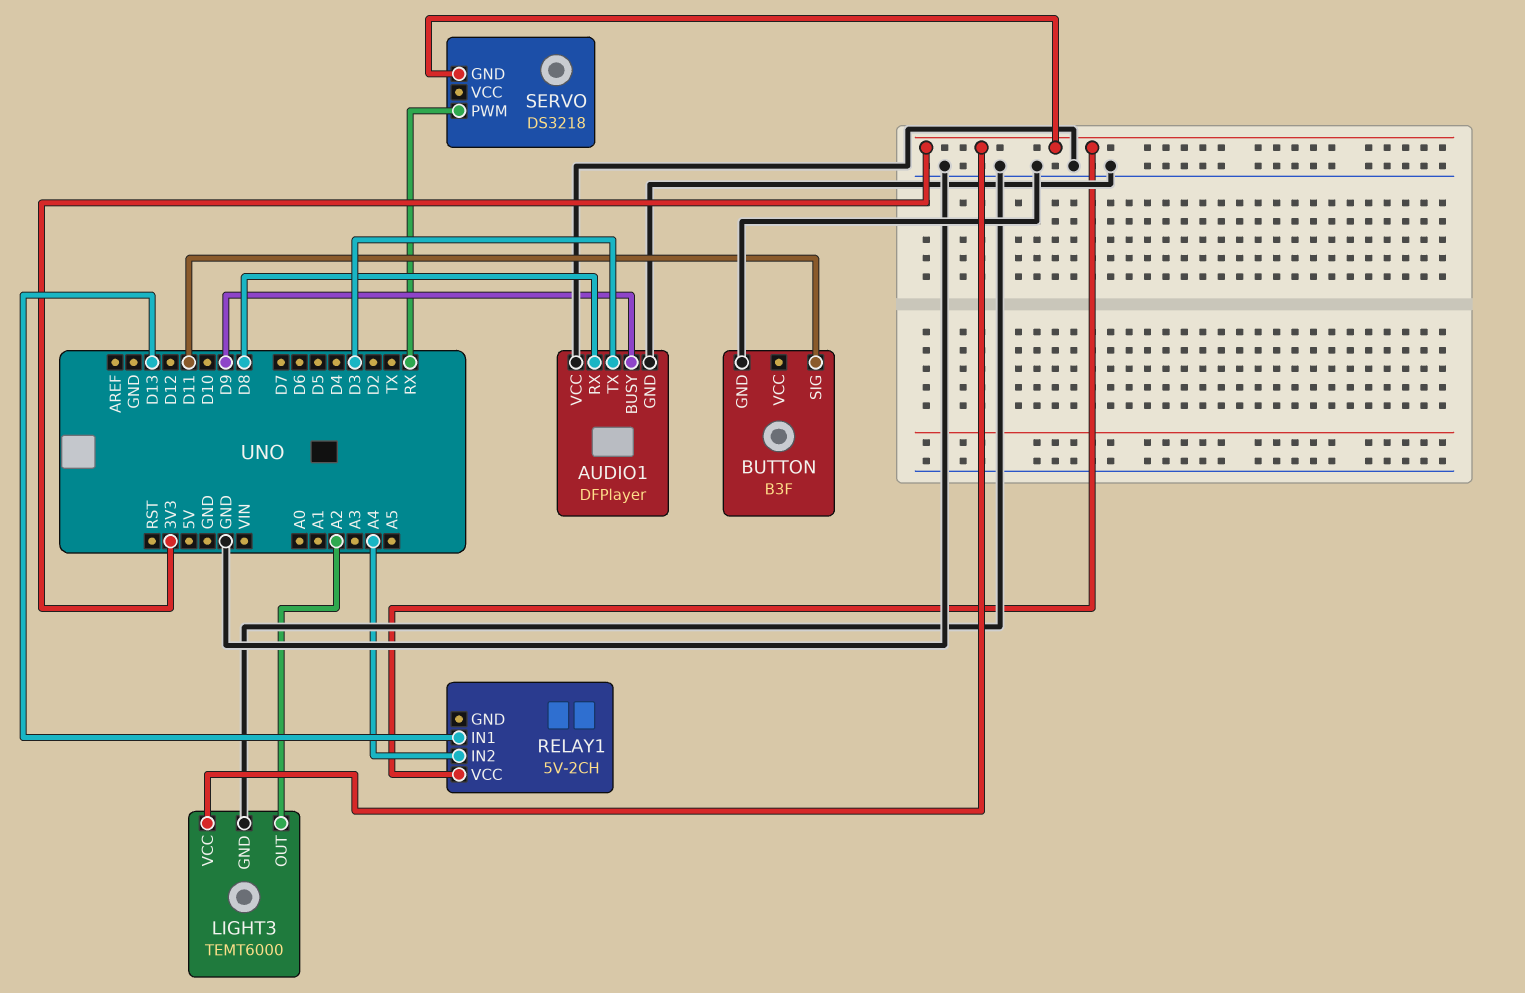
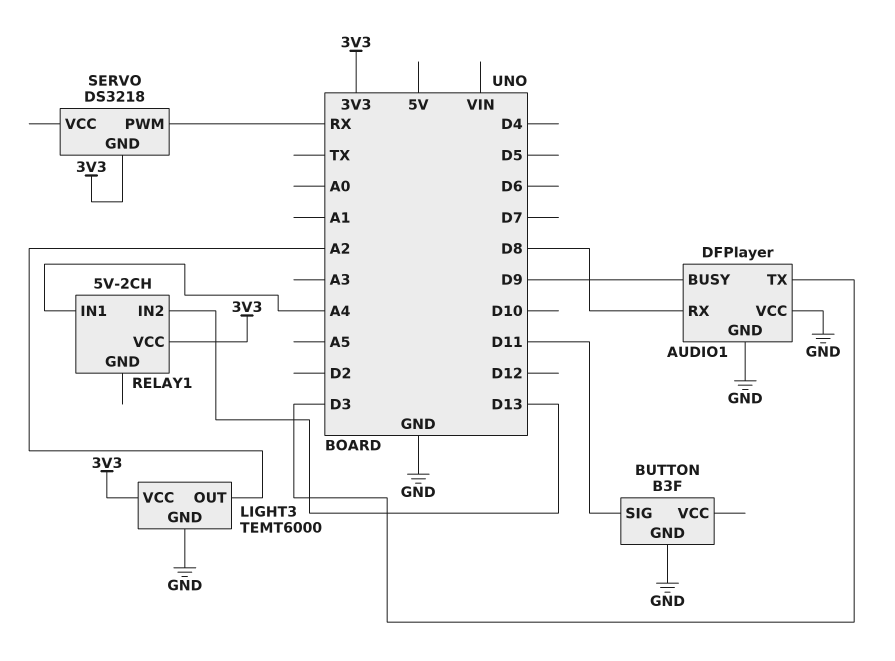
RELAY1 pin IN1: D13 -> A4
RELAY1 pin IN2: A4 -> D13

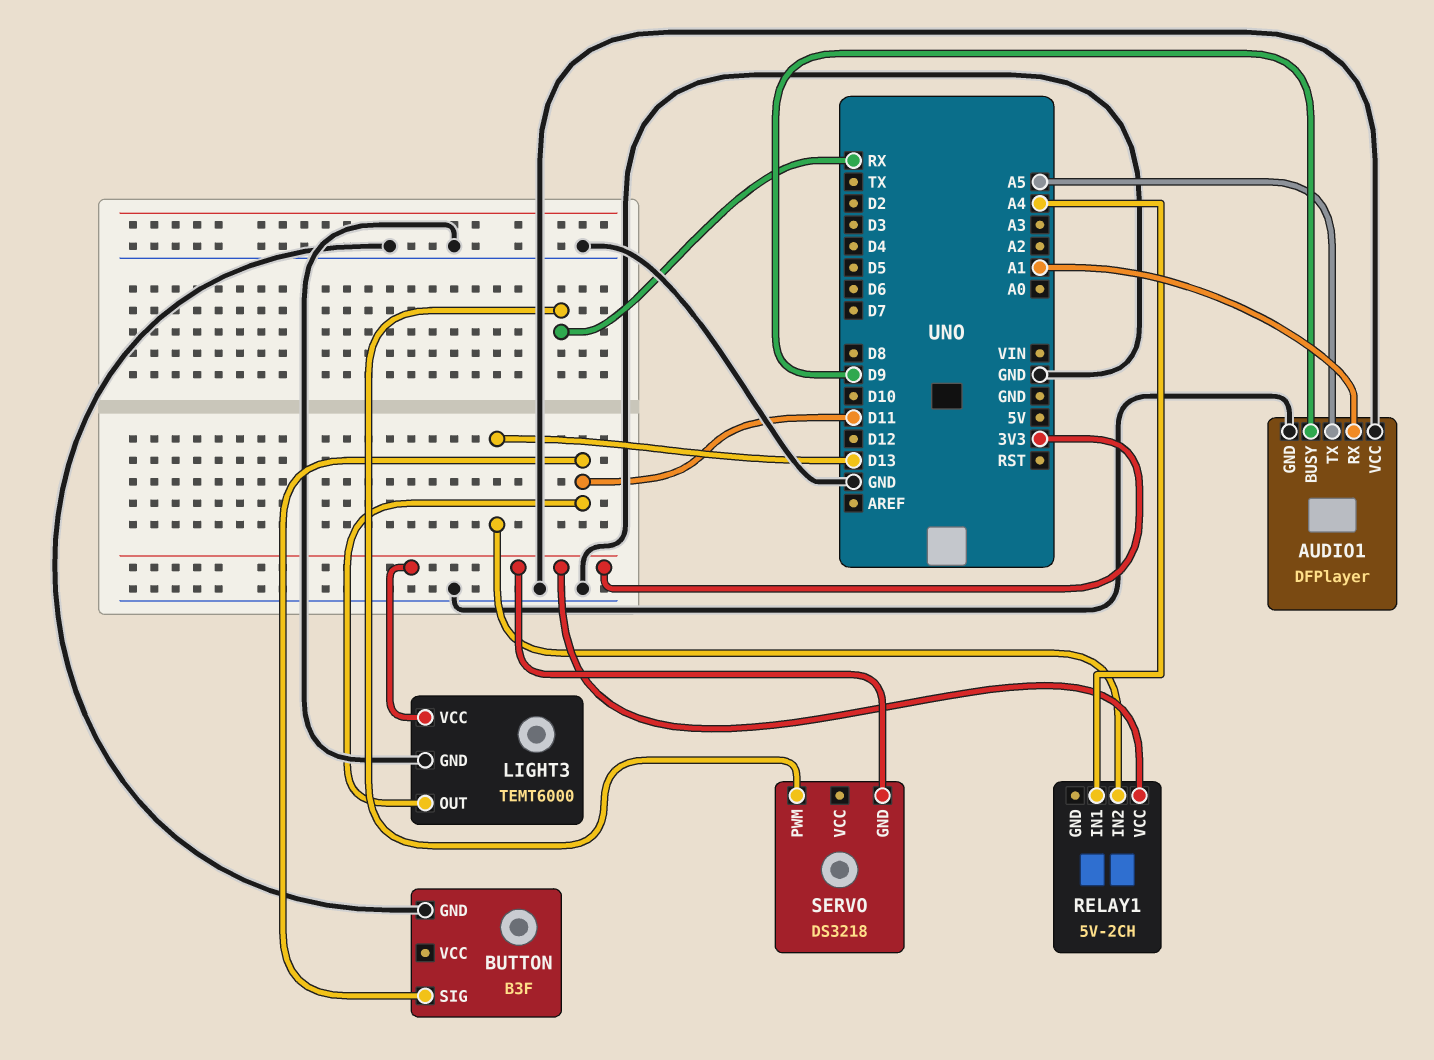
AUDIO1 pin RX: D8 -> A1
AUDIO1 pin TX: D3 -> A5
LIGHT3 pin OUT: A2 -> D11

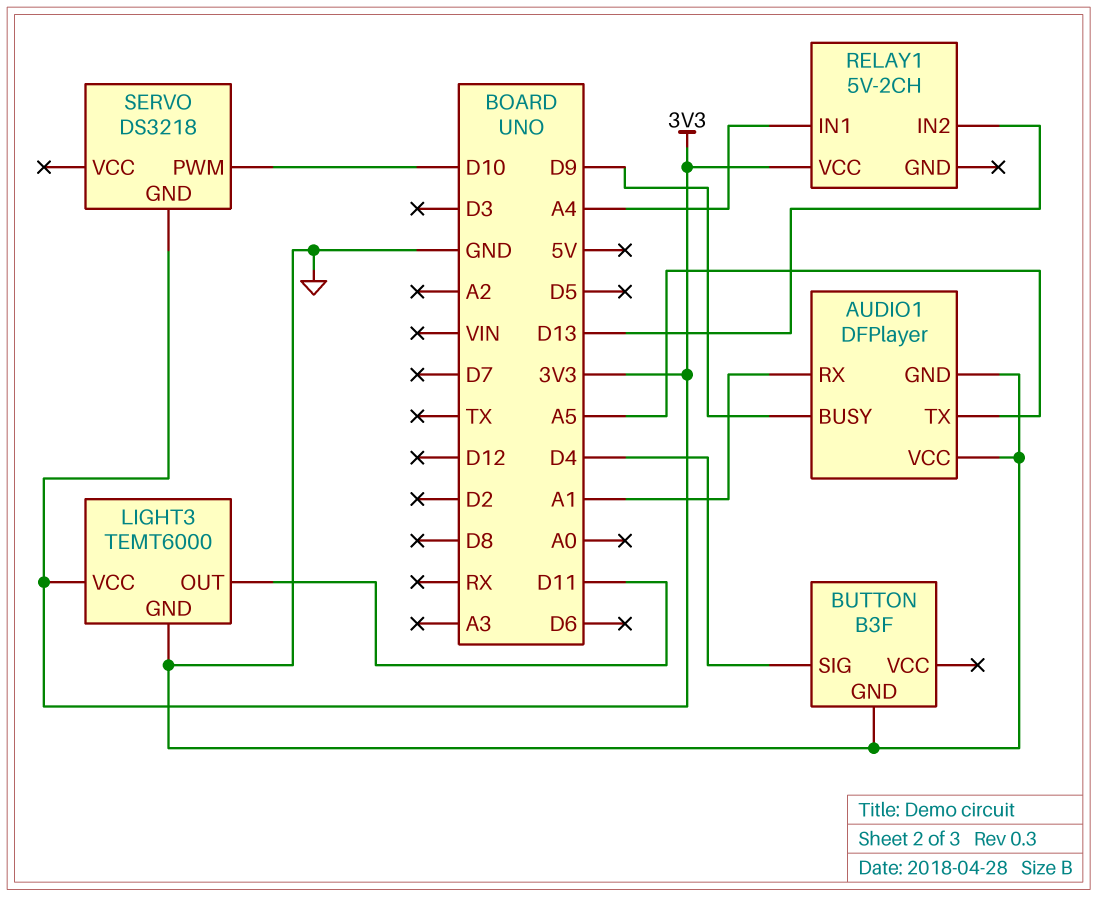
BUTTON pin SIG: D11 -> D4
SERVO pin PWM: RX -> D10

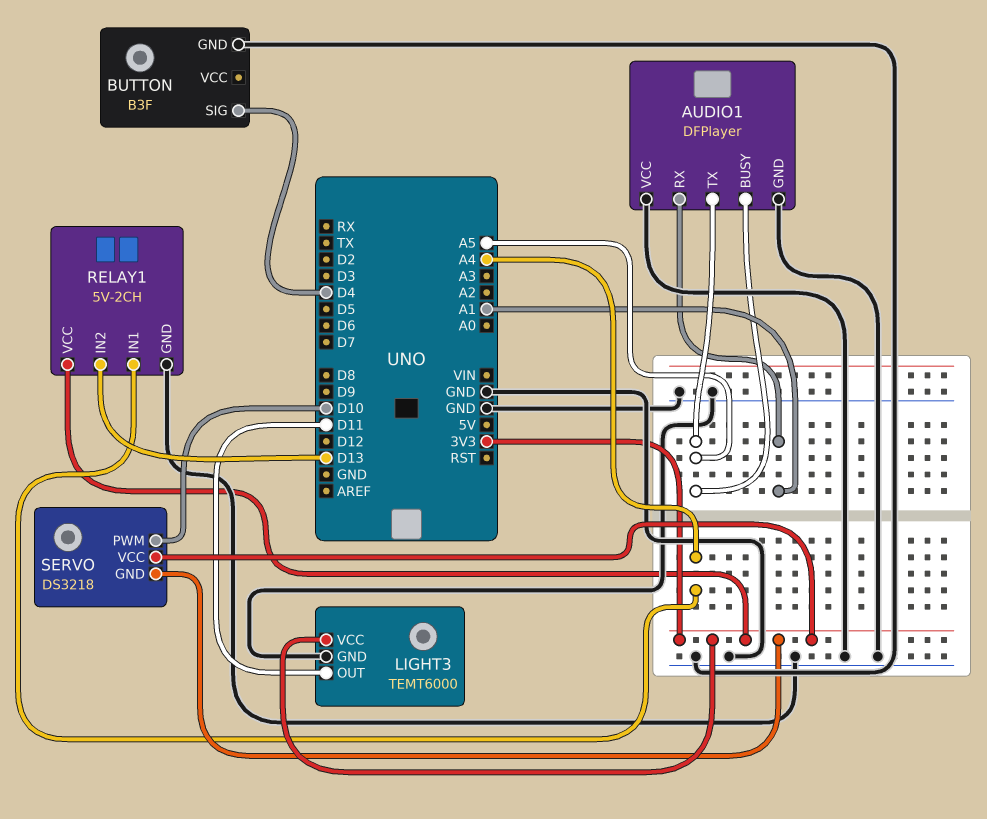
AUDIO1 pin BUSY: D9 -> A5
RELAY1 pin GND: none -> GND
SERVO pin VCC: none -> 3V3

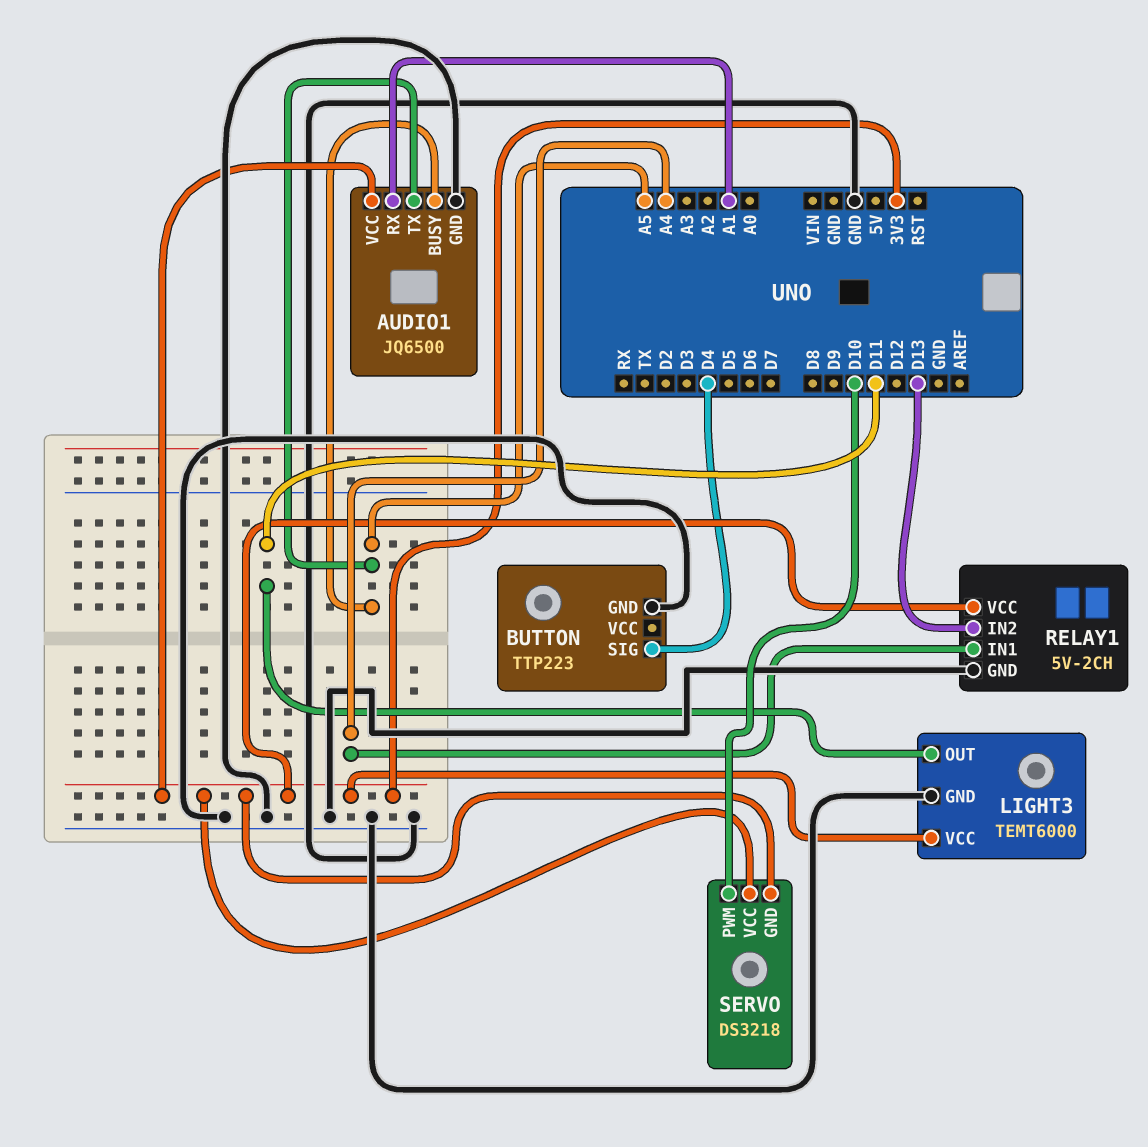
AUDIO1: DFPlayer -> JQ6500
AUDIO1 pin VCC: GND -> 3V3
BUTTON: B3F -> TTP223

